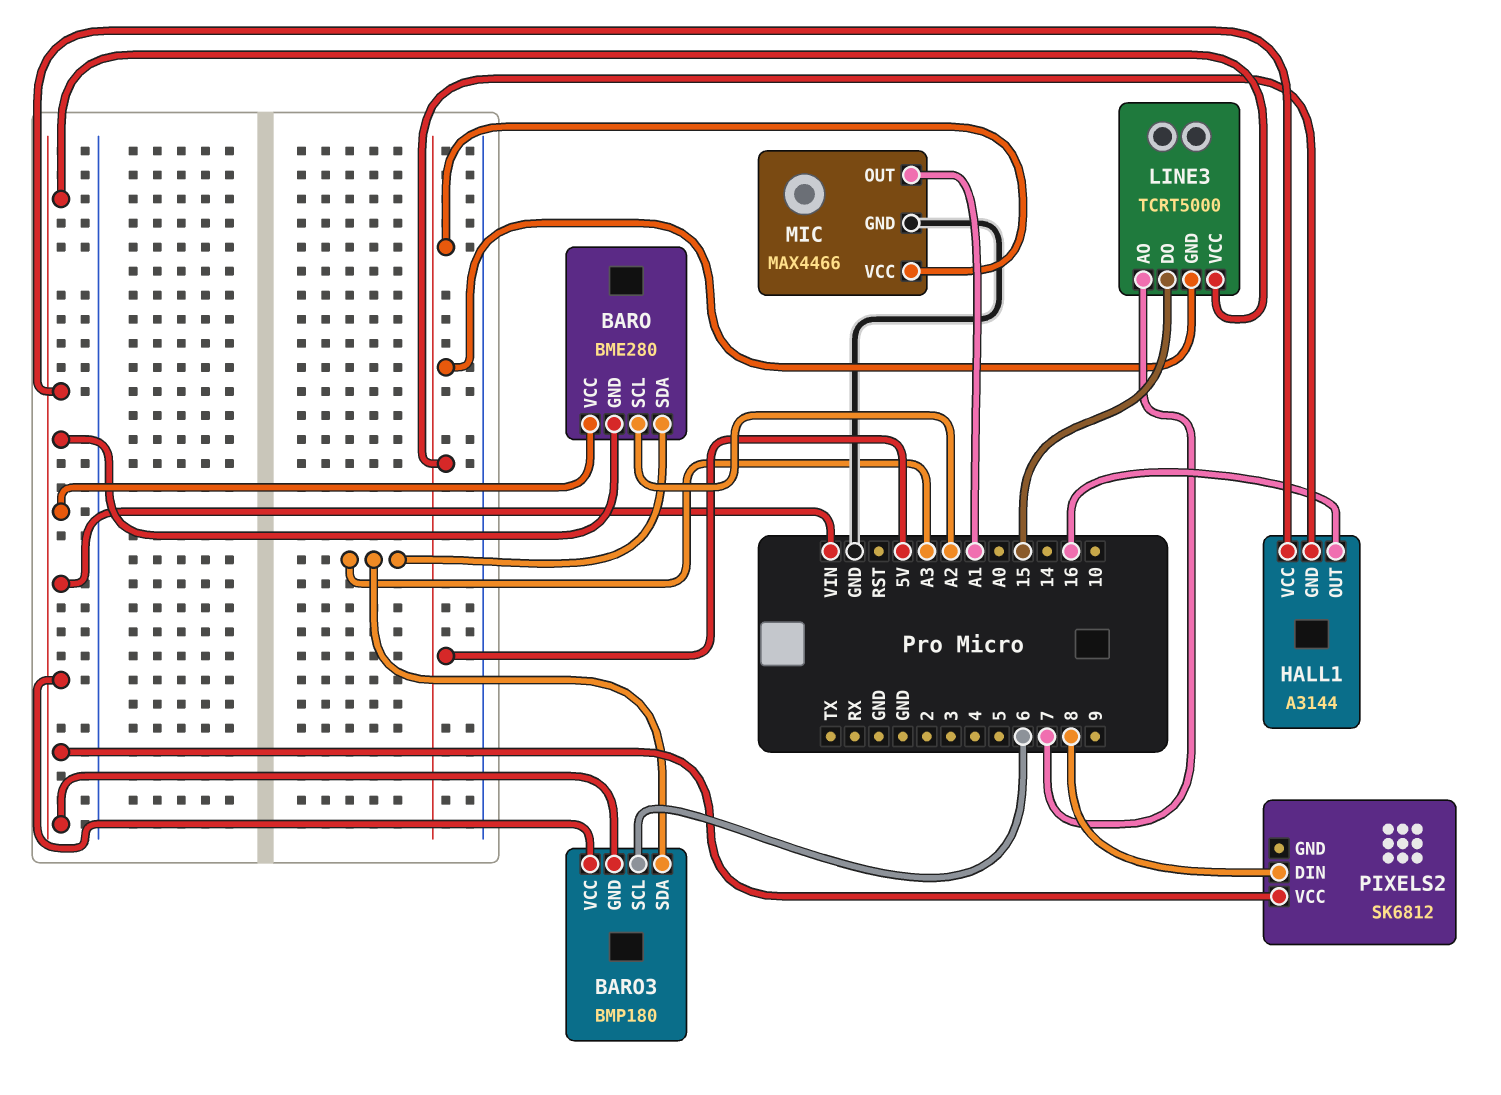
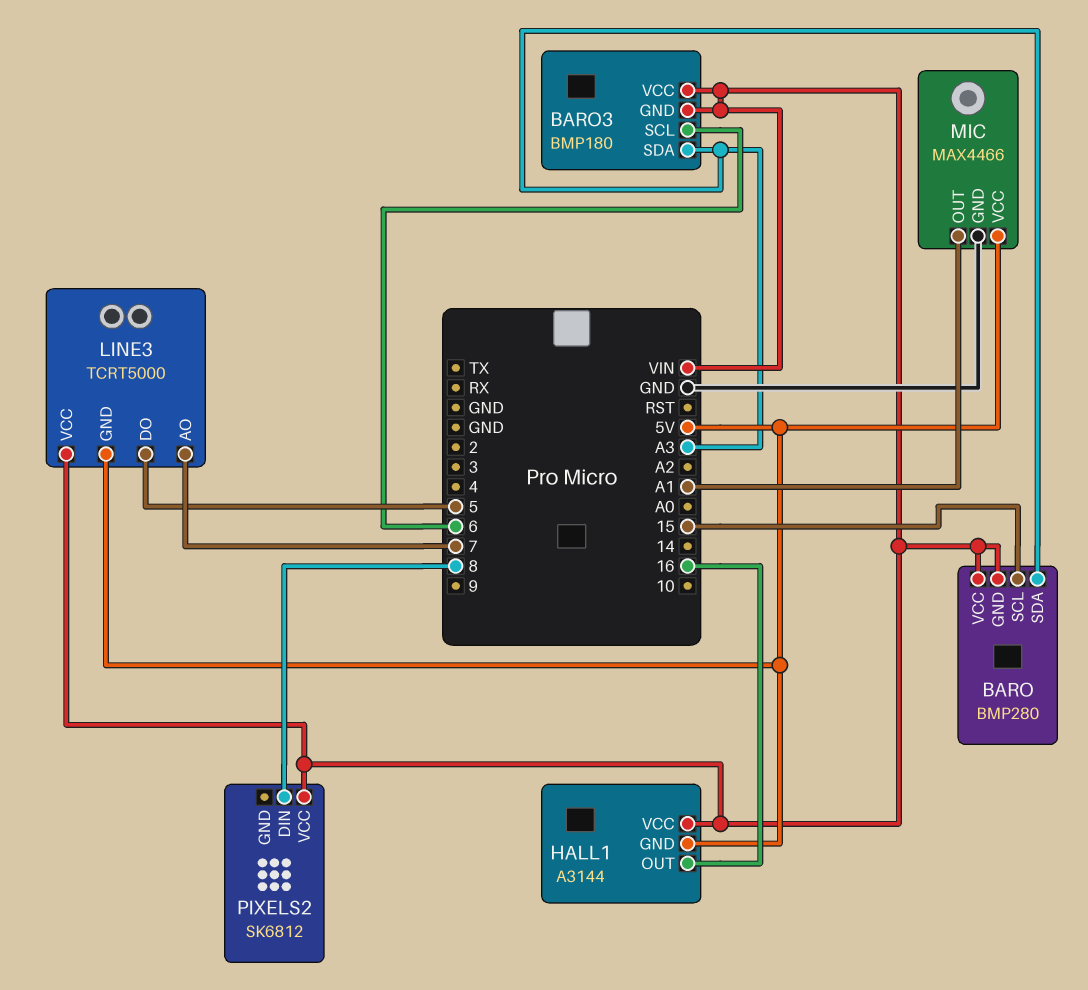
BARO: BME280 -> BMP280
BARO pin SCL: A2 -> 15
LINE3 pin DO: 15 -> 5

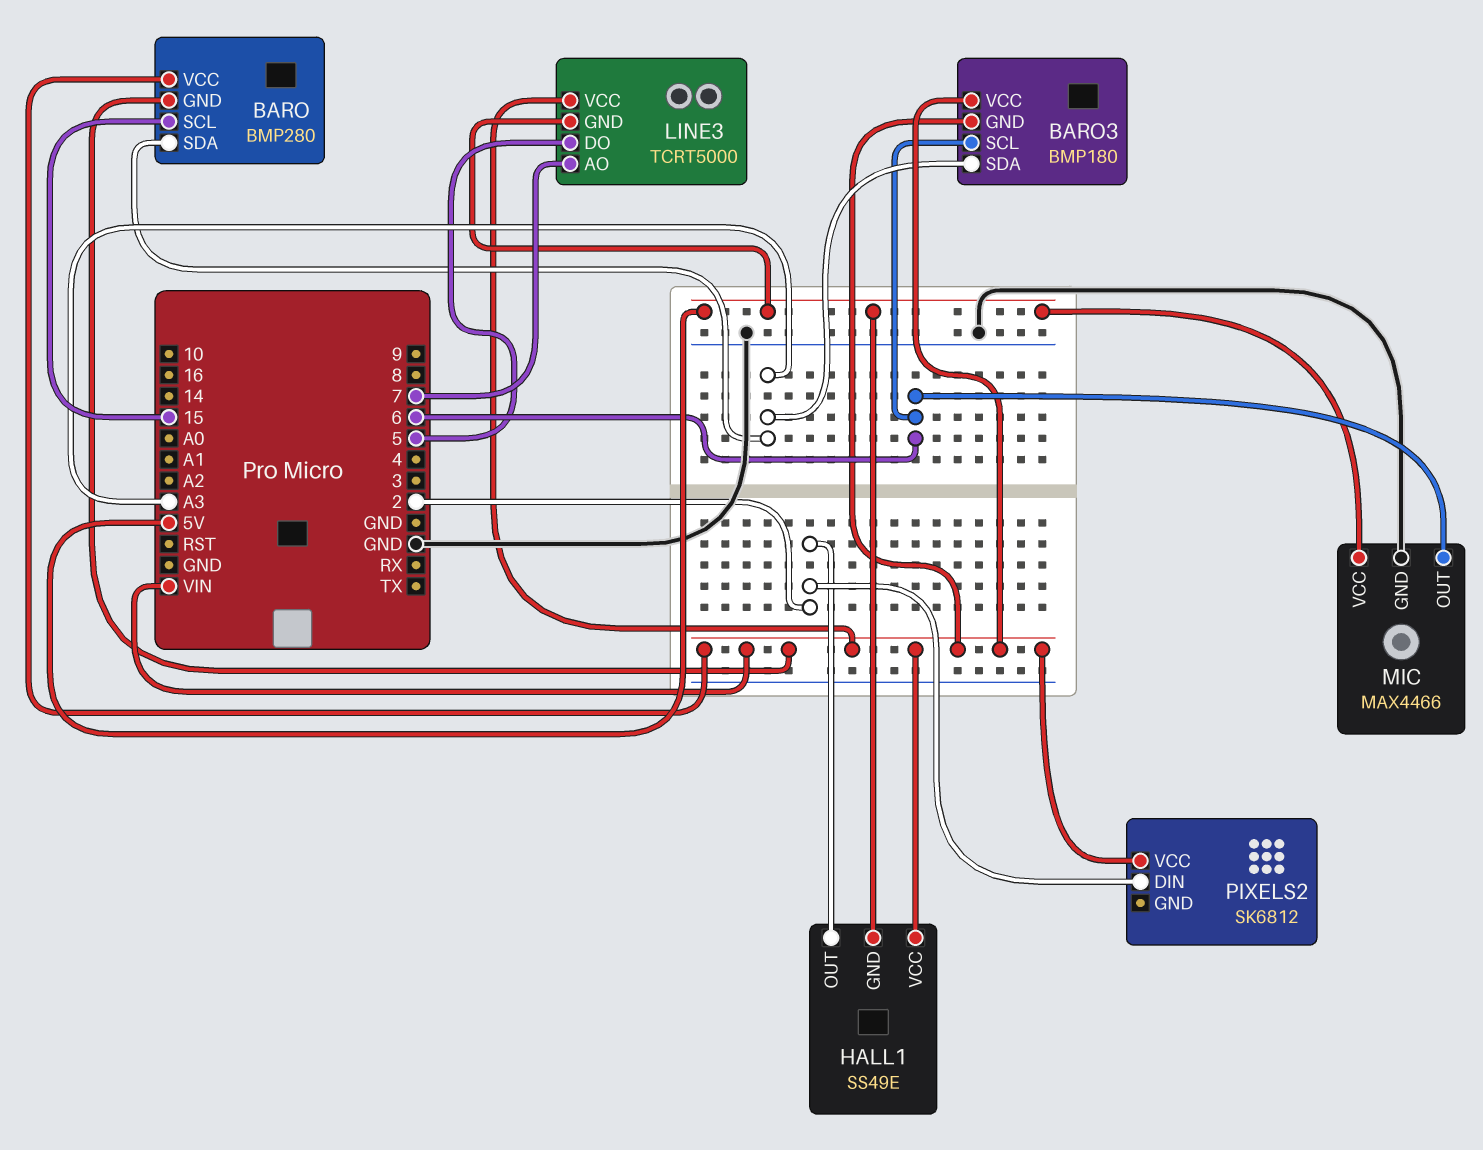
HALL1: A3144 -> SS49E
HALL1 pin OUT: 16 -> 2
MIC pin OUT: A1 -> 6
PIXELS2 pin DIN: 8 -> 2

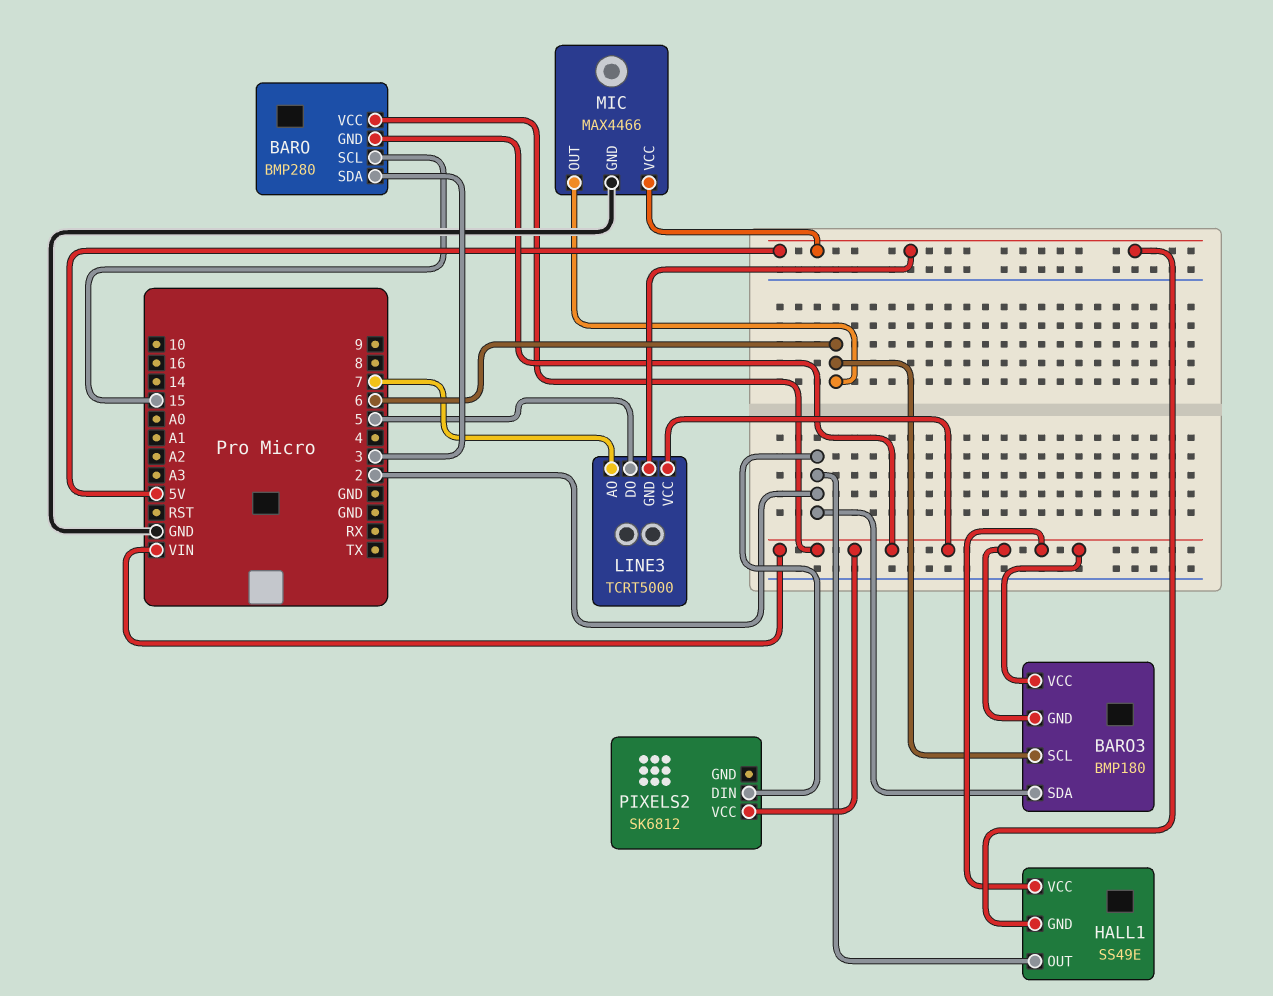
BARO pin SDA: A3 -> 3
BARO3 pin SDA: A3 -> 2

